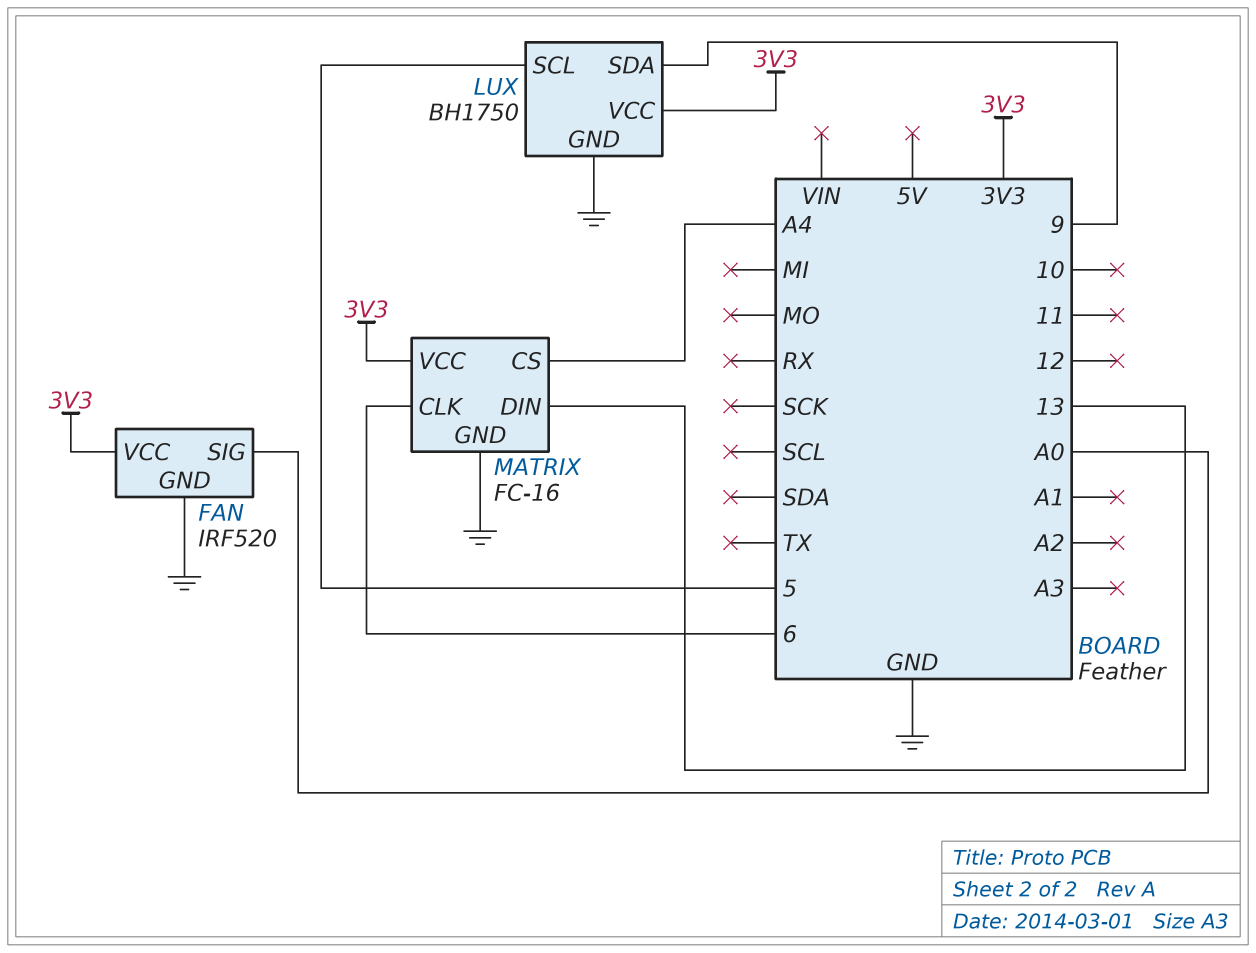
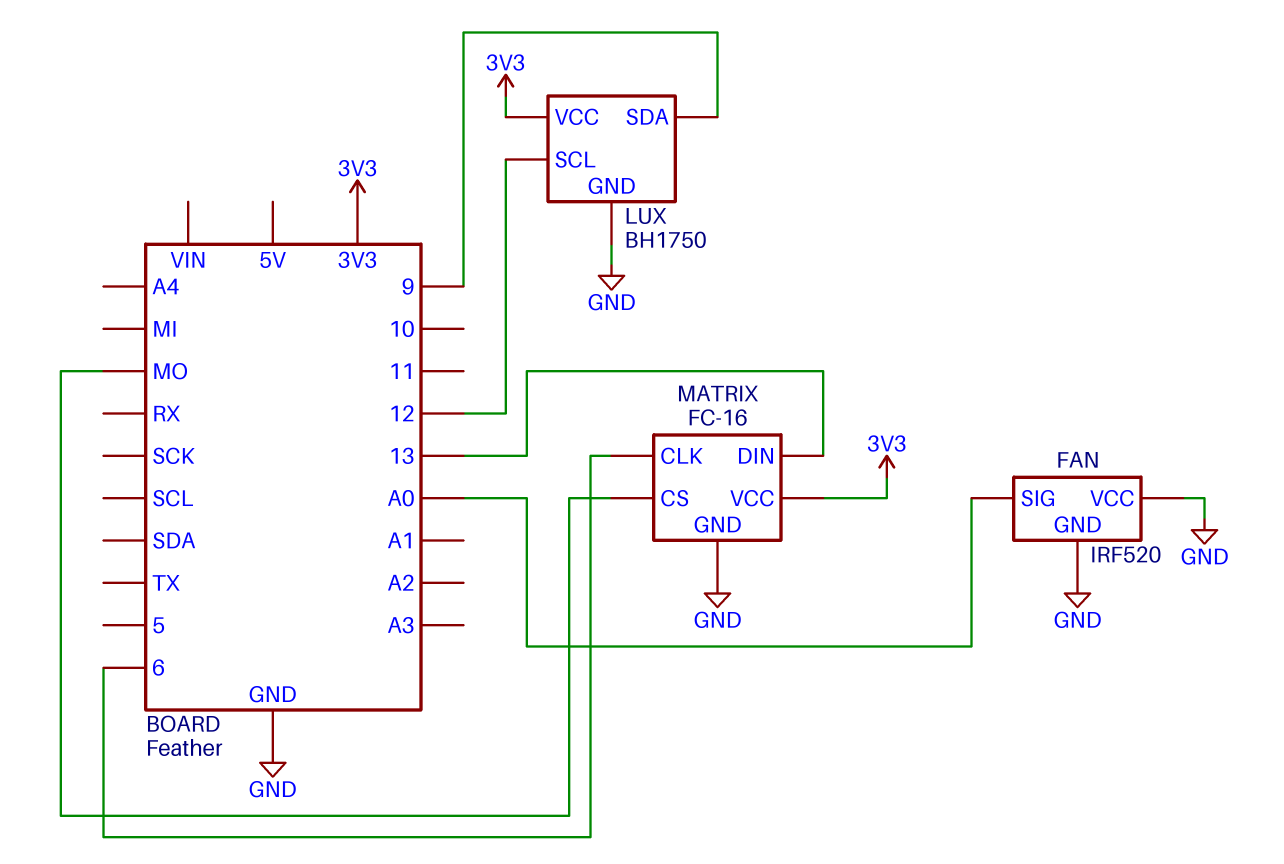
FAN pin VCC: 3V3 -> GND
LUX pin SCL: 5 -> 12
MATRIX pin CS: A4 -> MO

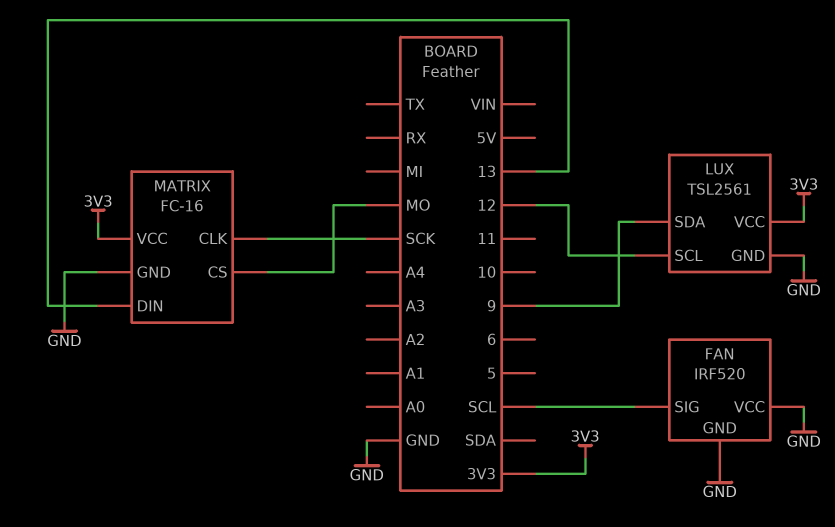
FAN pin SIG: A0 -> SCL
LUX: BH1750 -> TSL2561
MATRIX pin CLK: 6 -> SCK

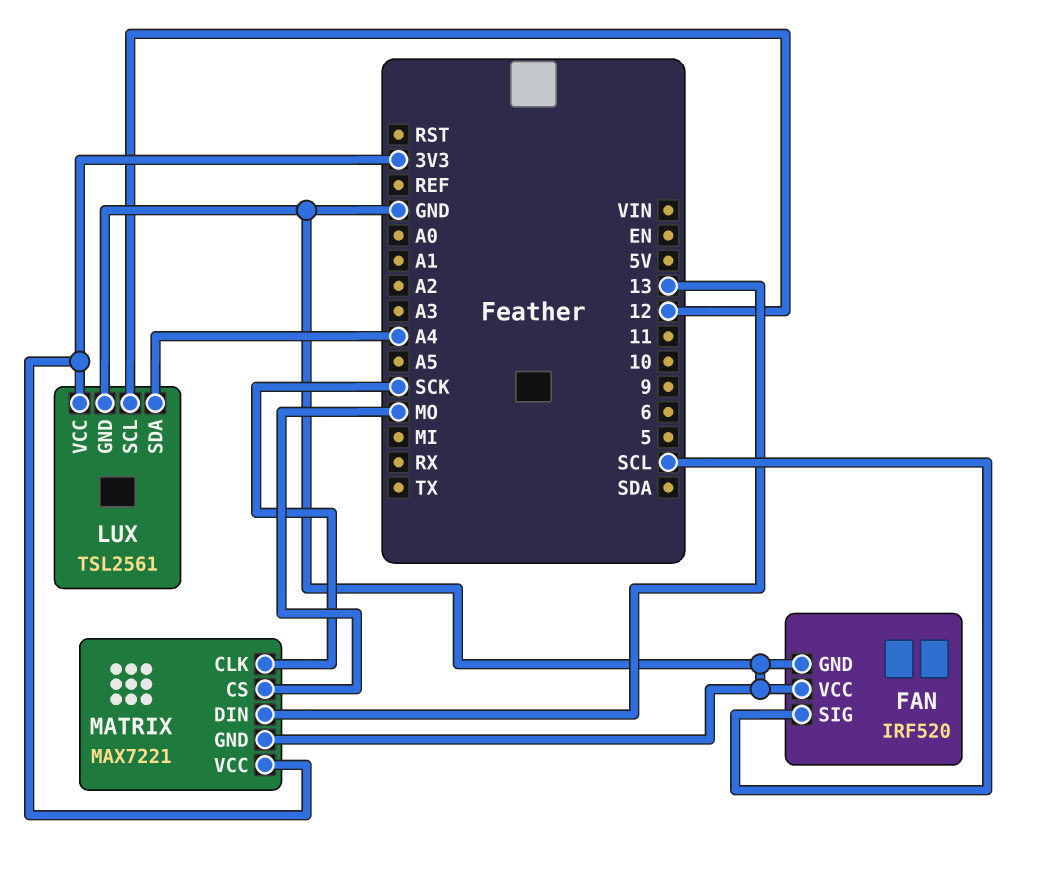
LUX pin SDA: 9 -> A4
MATRIX: FC-16 -> MAX7221

